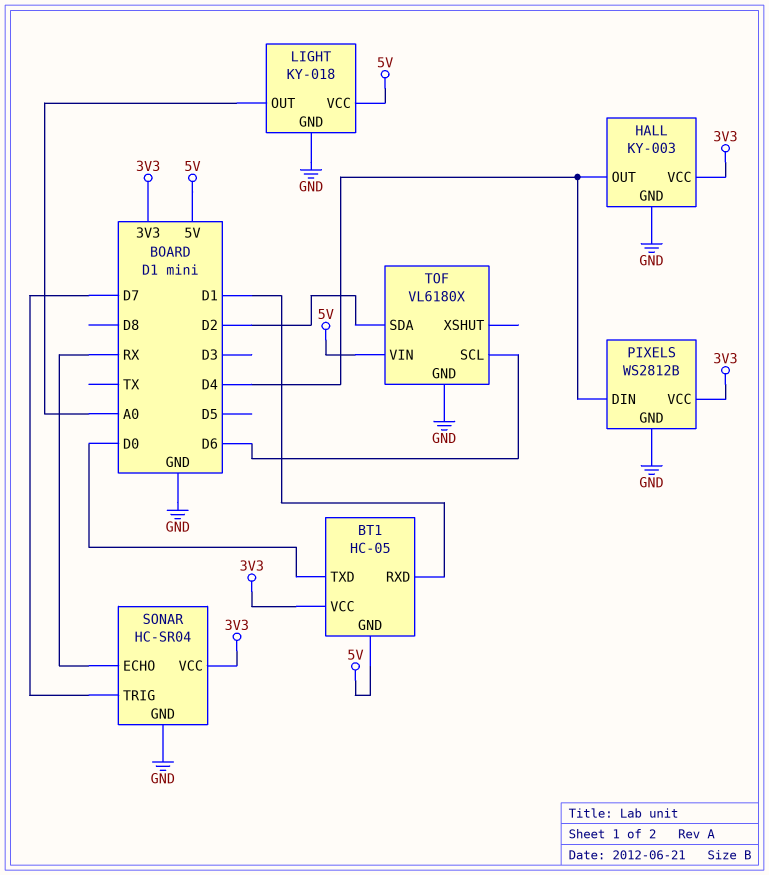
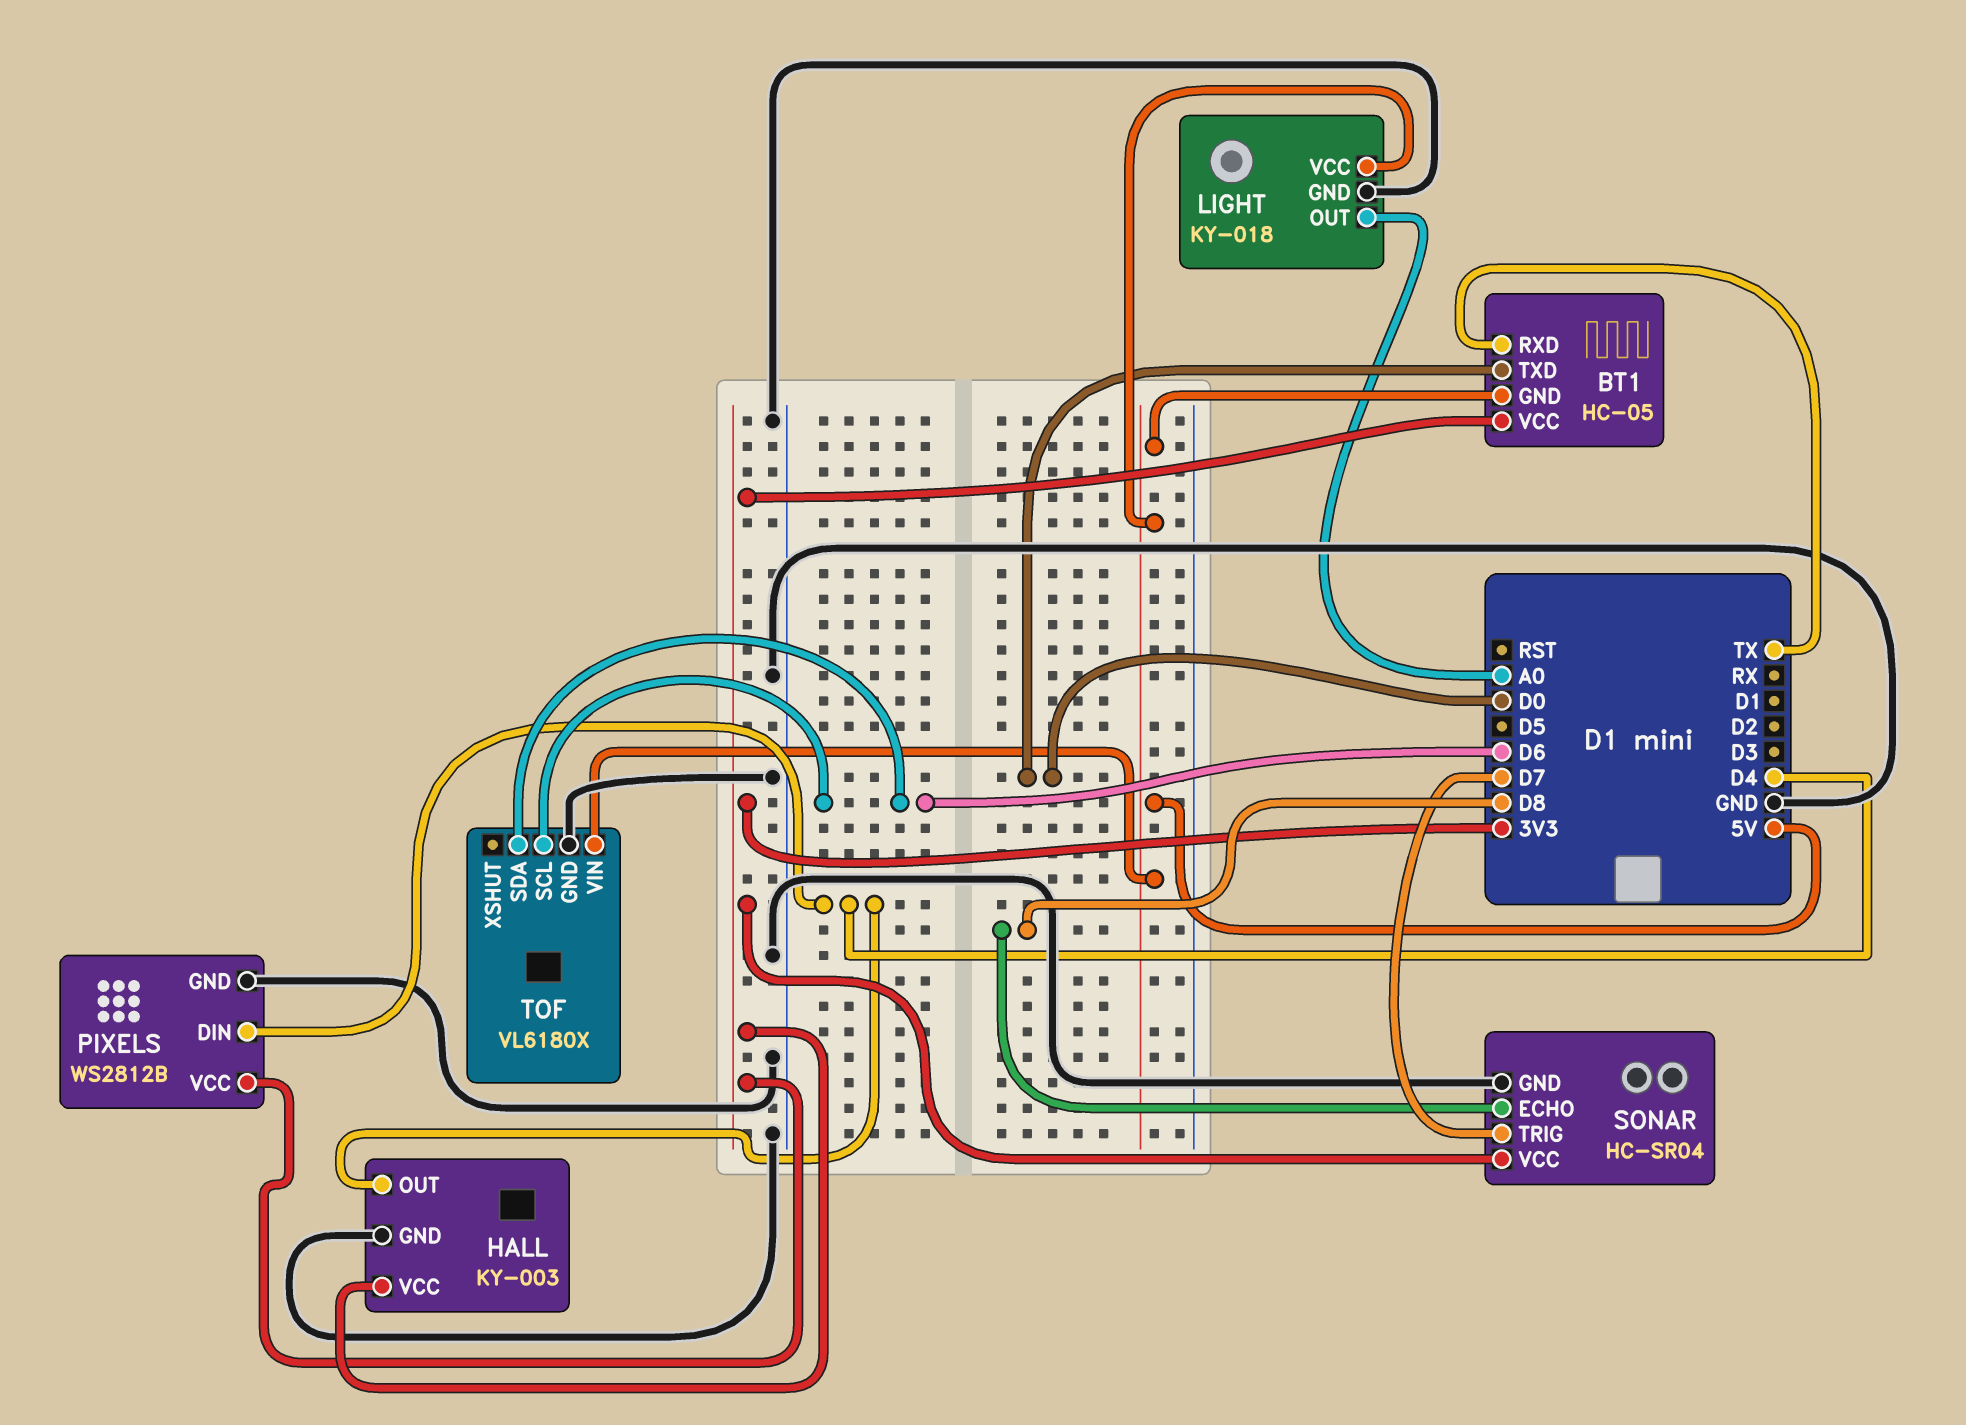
BT1 pin RXD: D1 -> TX
SONAR pin ECHO: RX -> D8
TOF pin SDA: D2 -> D6

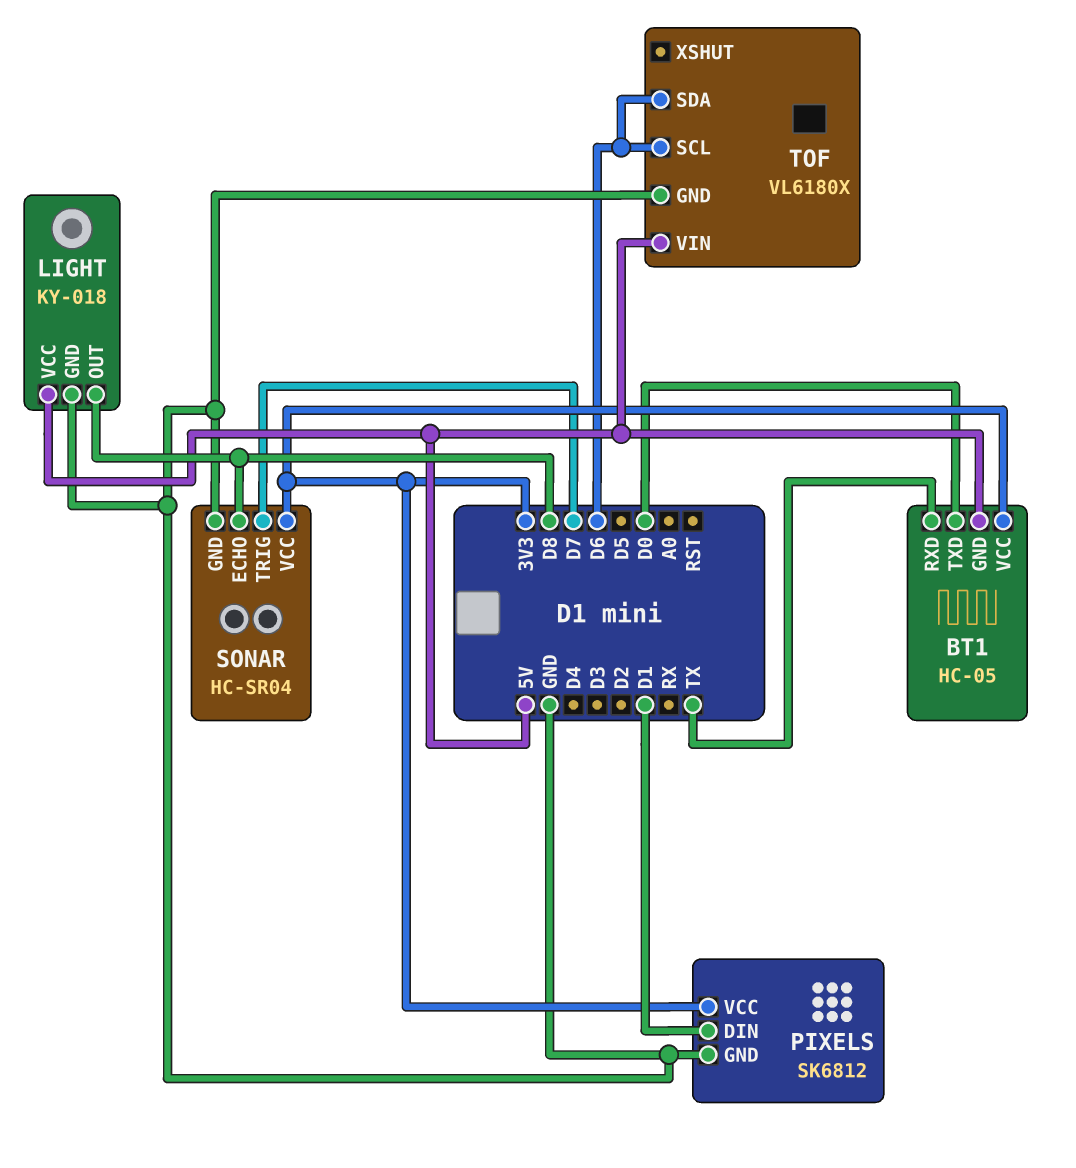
HALL: KY-003 -> none
HALL pin GND: GND -> none
HALL pin OUT: D4 -> none
HALL pin VCC: 3V3 -> none
LIGHT pin OUT: A0 -> D8
PIXELS: WS2812B -> SK6812
PIXELS pin DIN: D4 -> D1

